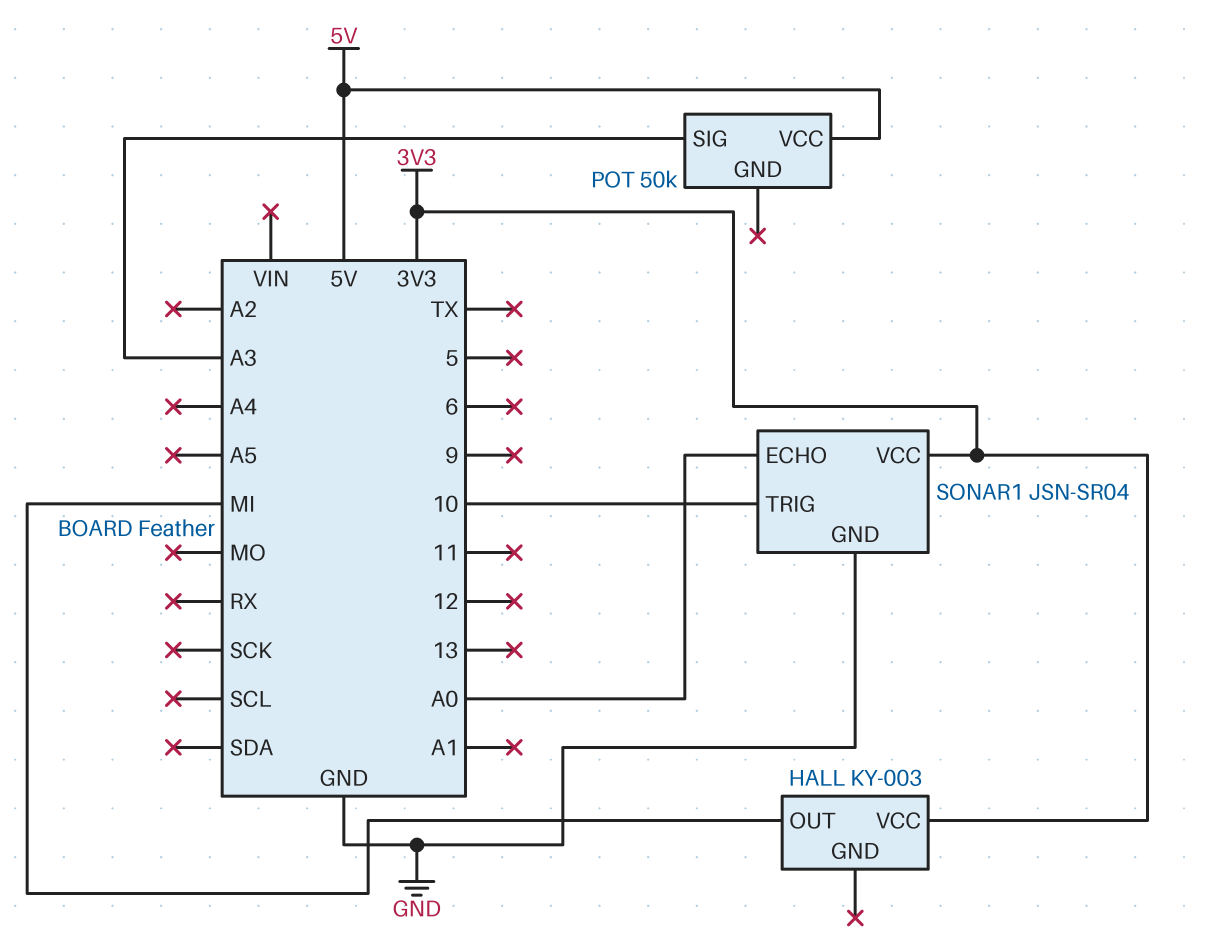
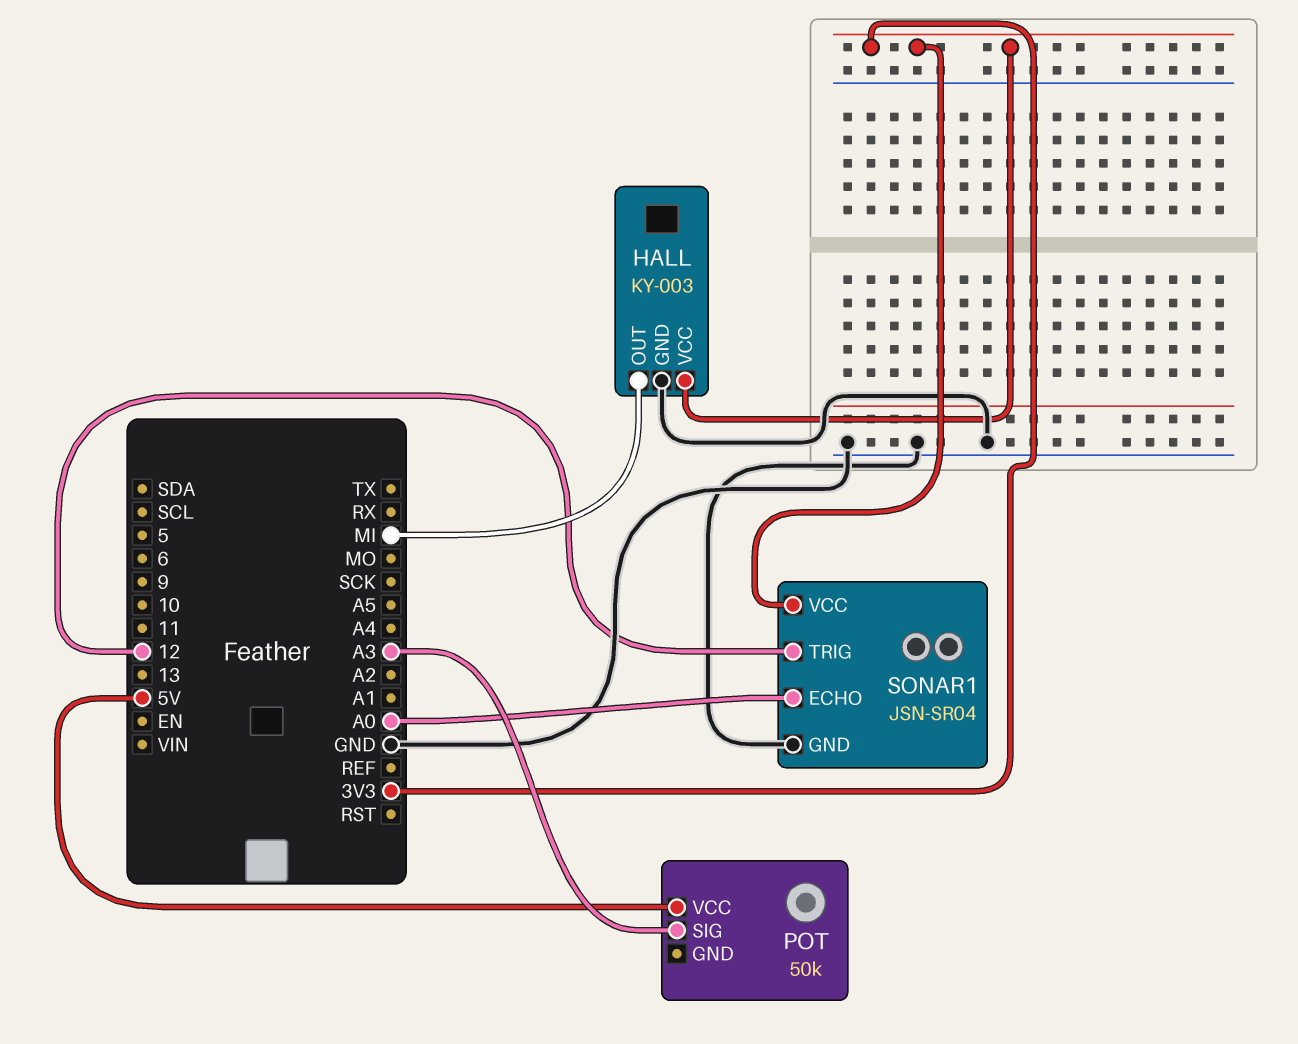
HALL pin GND: none -> GND
SONAR1 pin TRIG: 10 -> 12

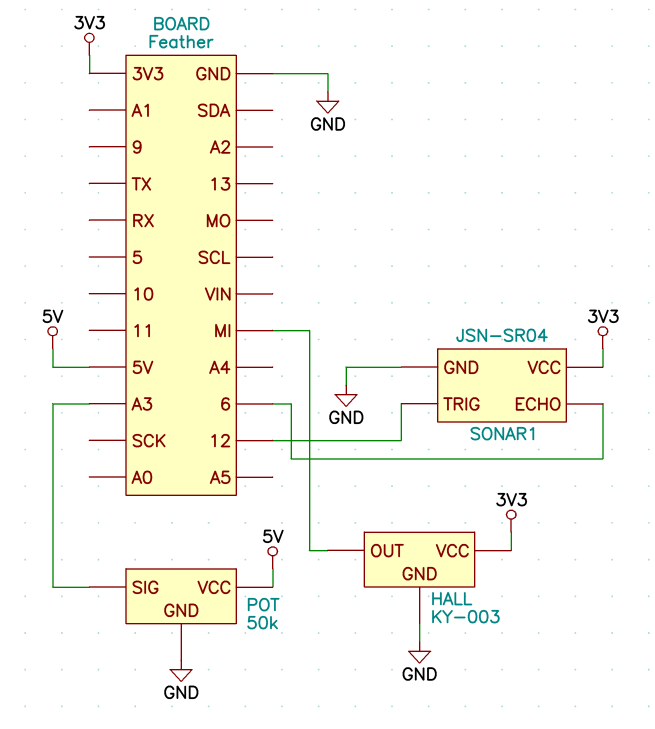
POT pin GND: none -> GND
SONAR1 pin ECHO: A0 -> 6

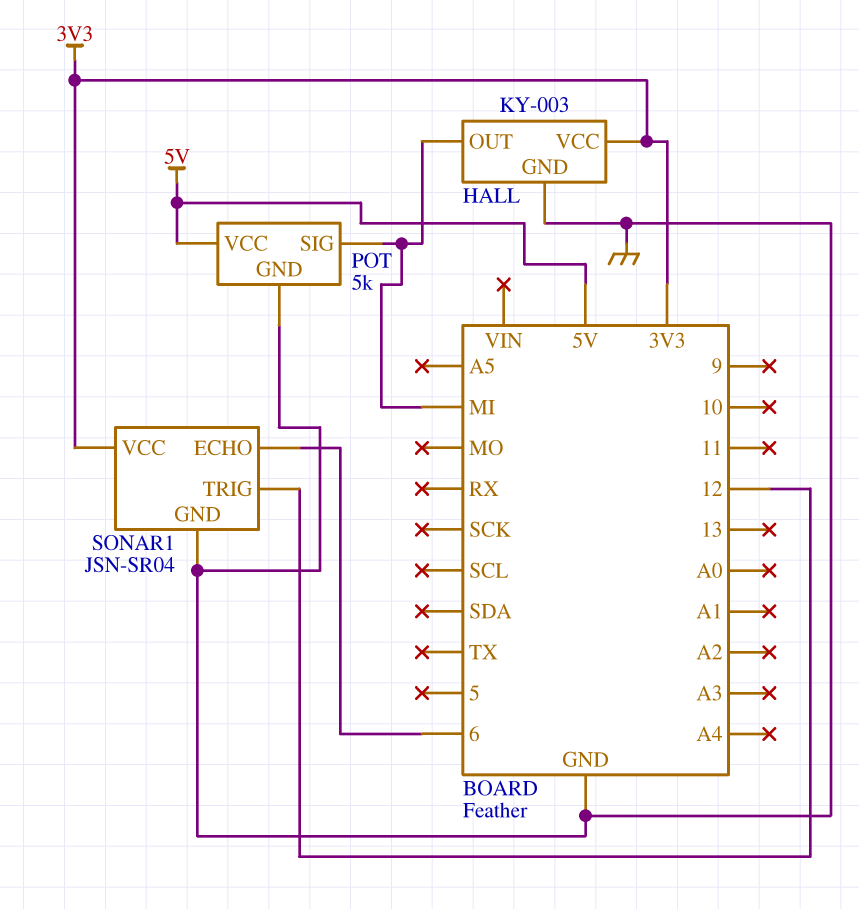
POT: 50k -> 5k
POT pin SIG: A3 -> MI

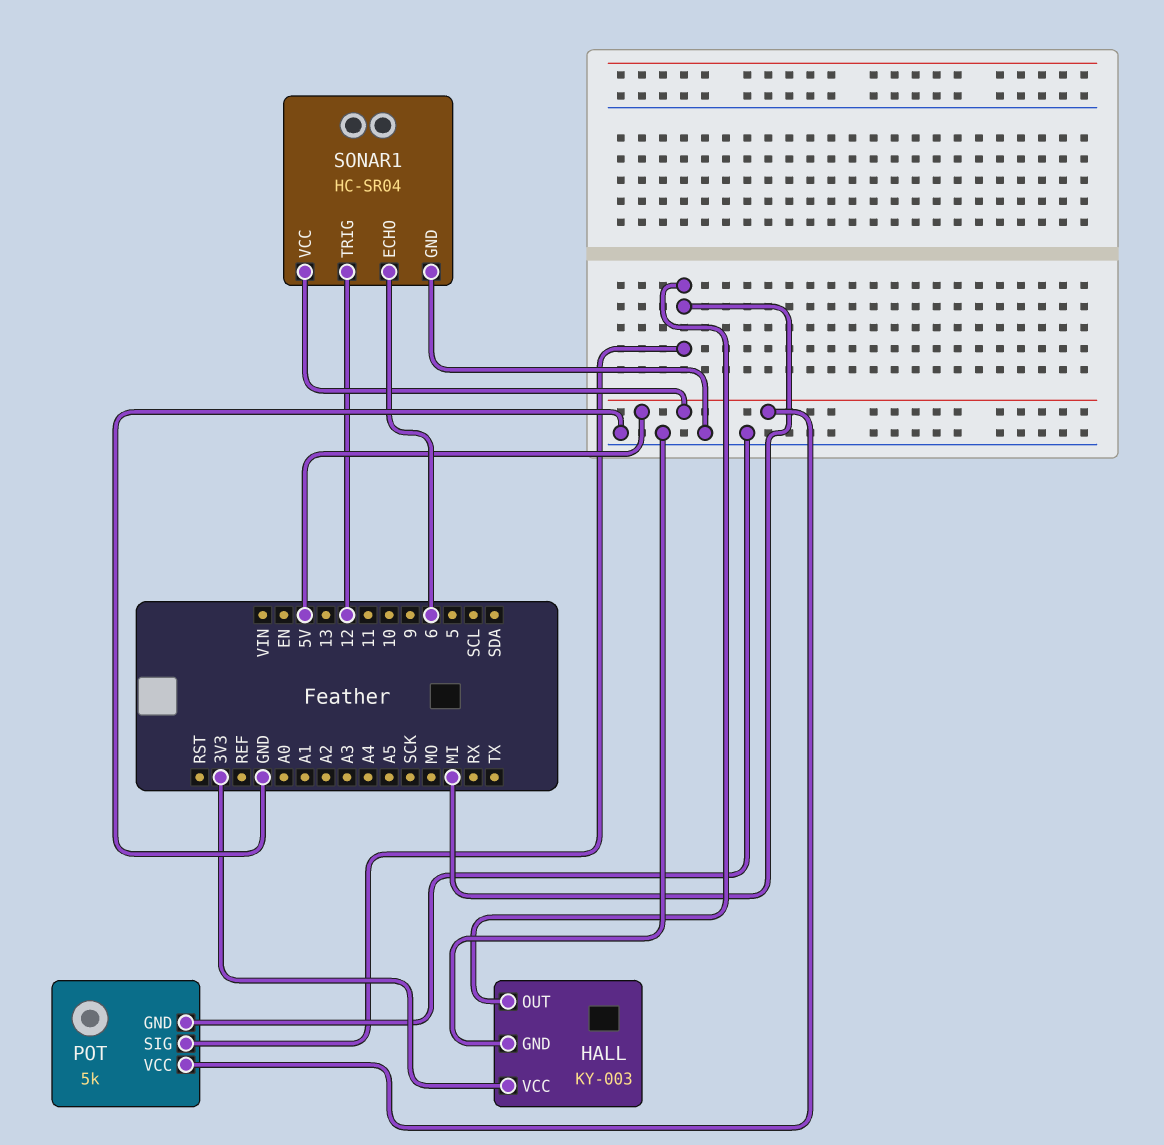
SONAR1: JSN-SR04 -> HC-SR04
SONAR1 pin VCC: 3V3 -> 5V

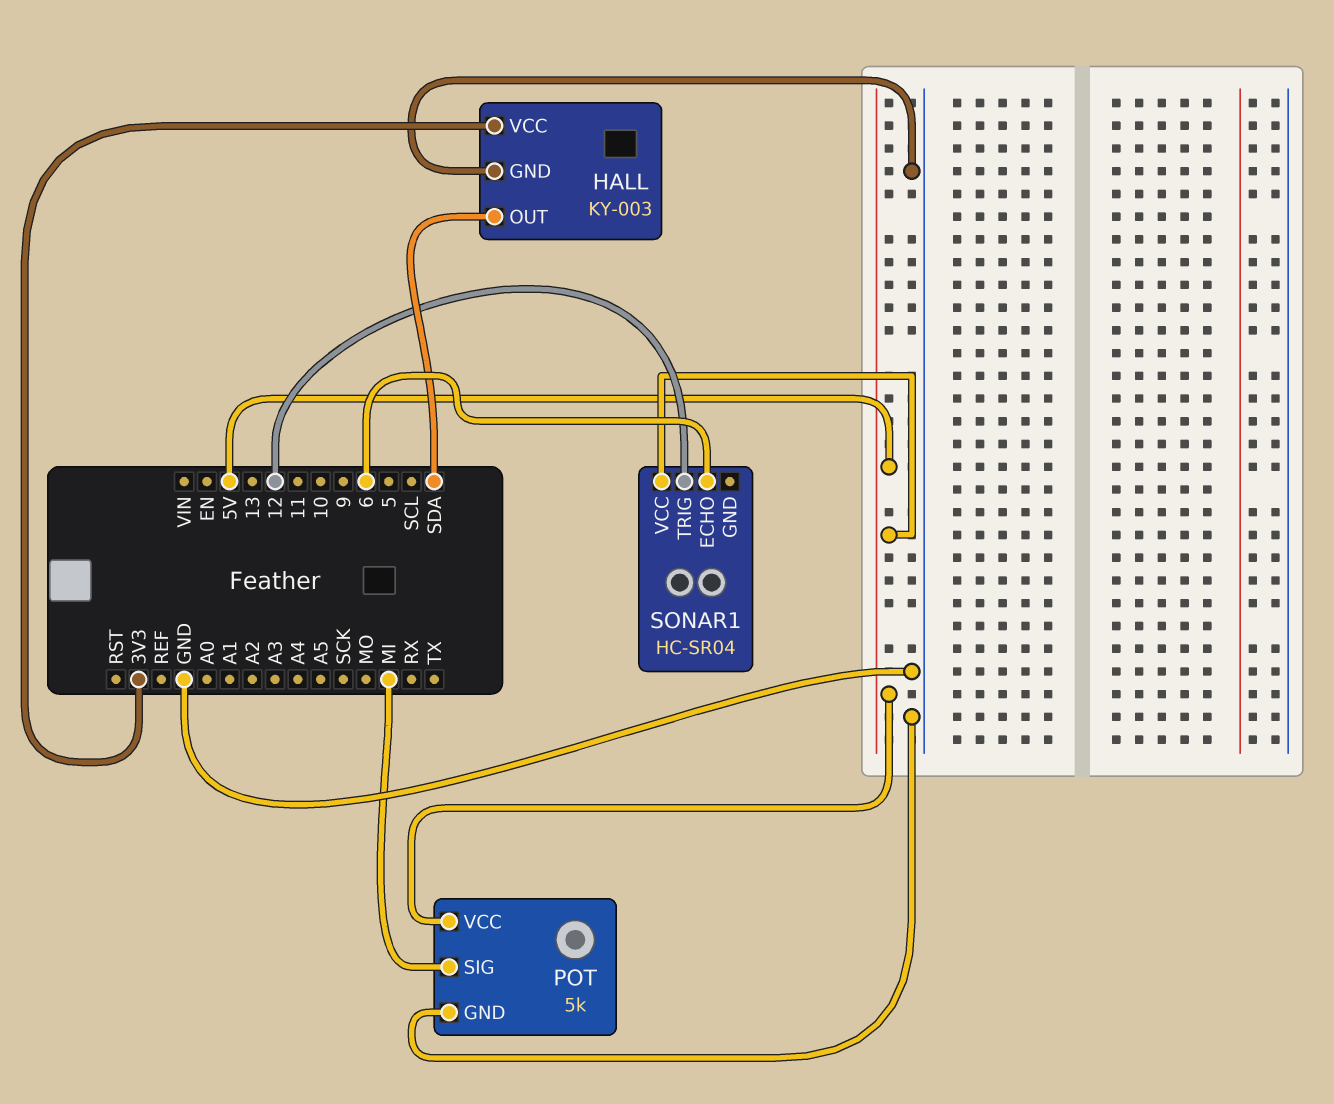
HALL pin OUT: MI -> SDA
SONAR1 pin GND: GND -> none

